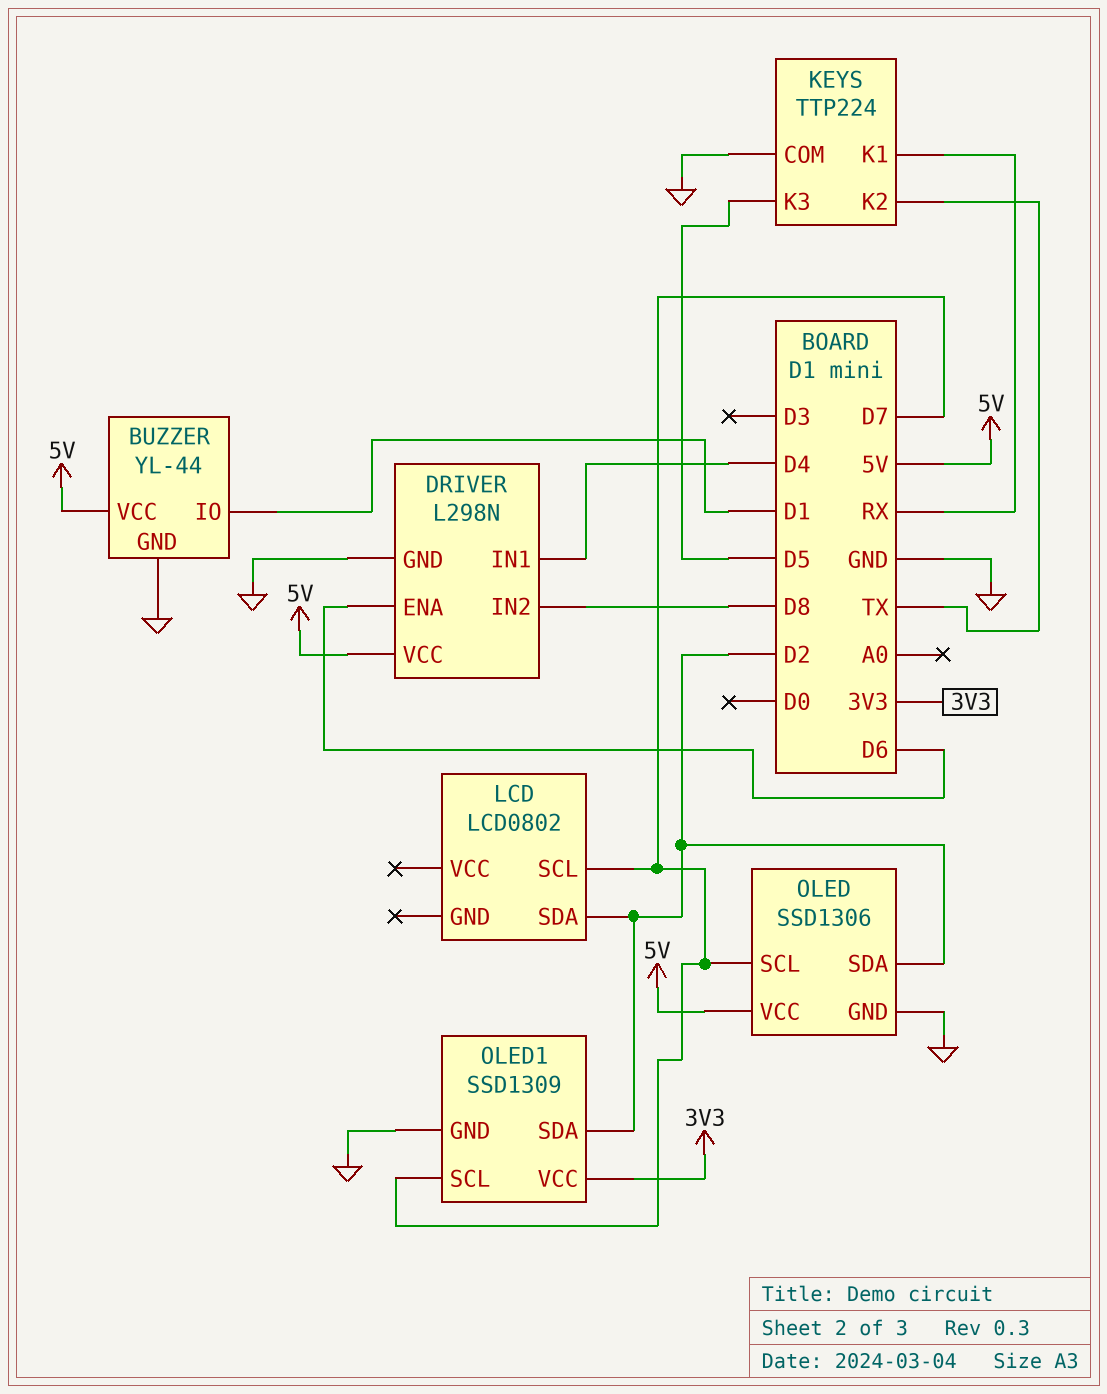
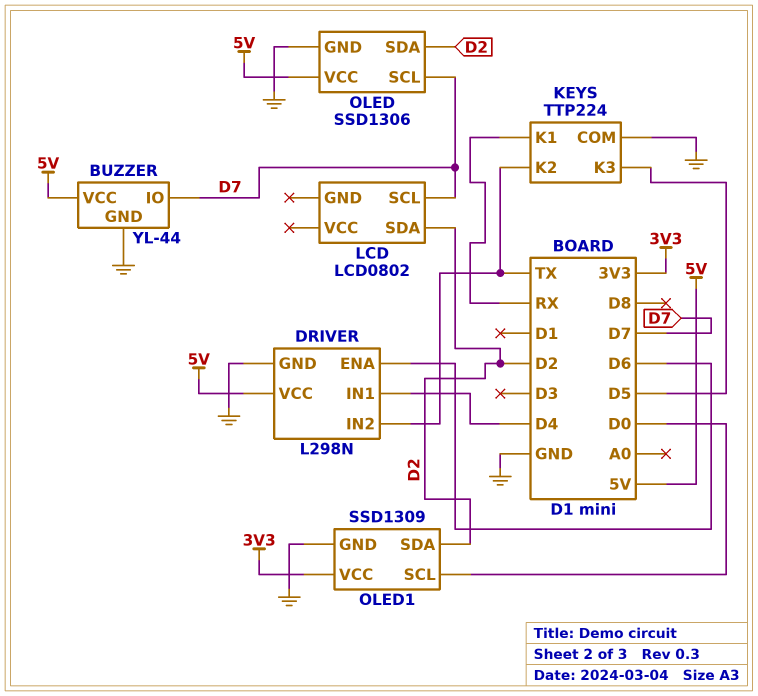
BUZZER pin IO: D1 -> D7
DRIVER pin IN2: D8 -> TX
OLED1 pin SCL: D7 -> D0

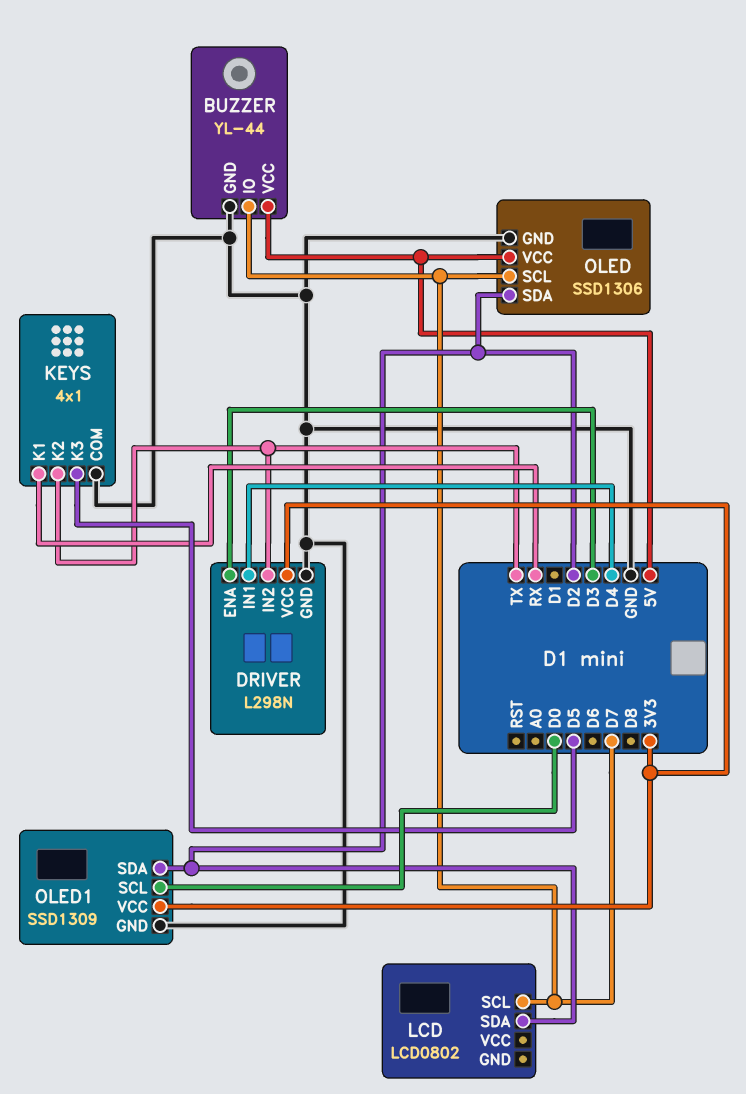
DRIVER pin ENA: D6 -> D3
DRIVER pin VCC: 5V -> 3V3
KEYS: TTP224 -> 4x1

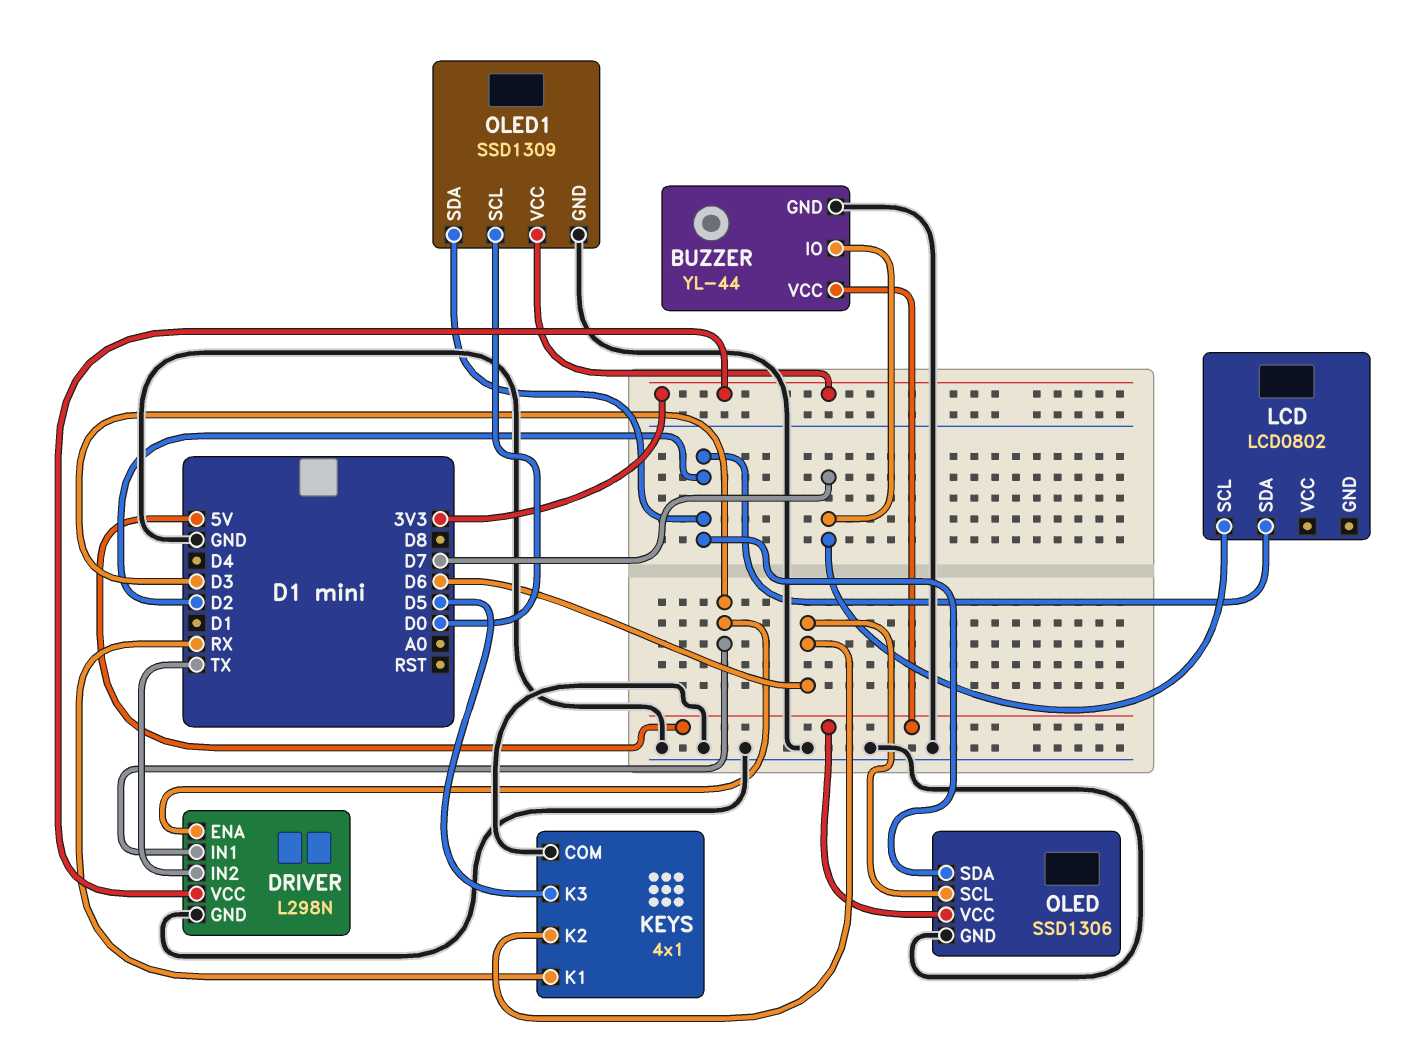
DRIVER pin IN1: D4 -> D3
KEYS pin K2: TX -> D6
OLED pin SCL: D7 -> D6

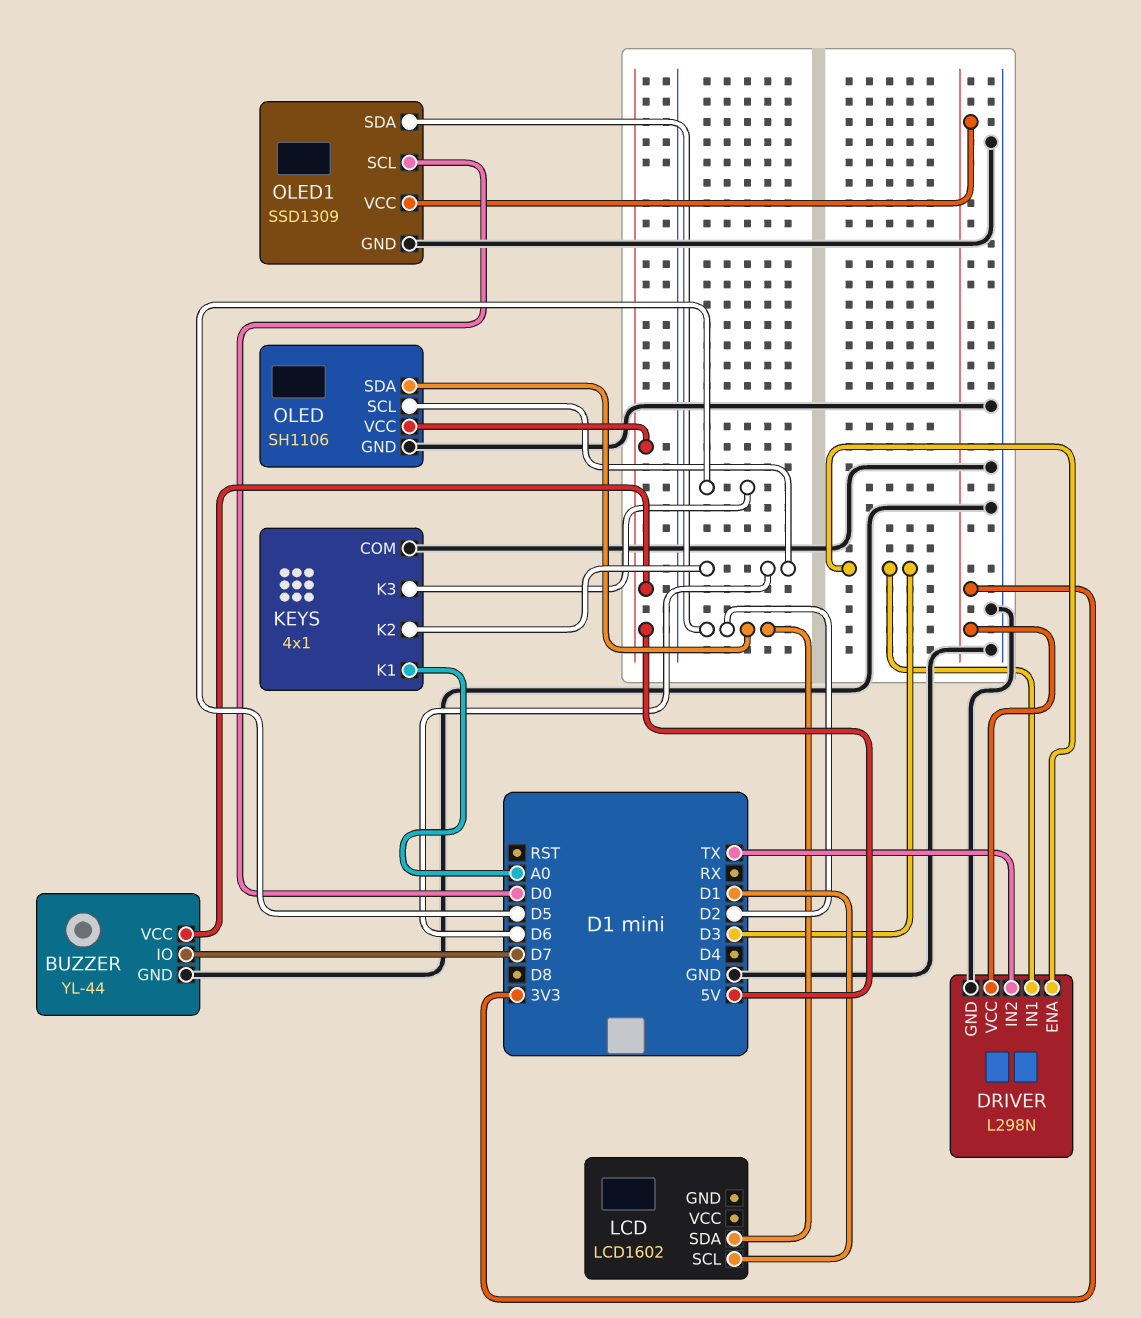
KEYS pin K1: RX -> A0
LCD: LCD0802 -> LCD1602
LCD pin SCL: D7 -> D1
OLED: SSD1306 -> SH1106

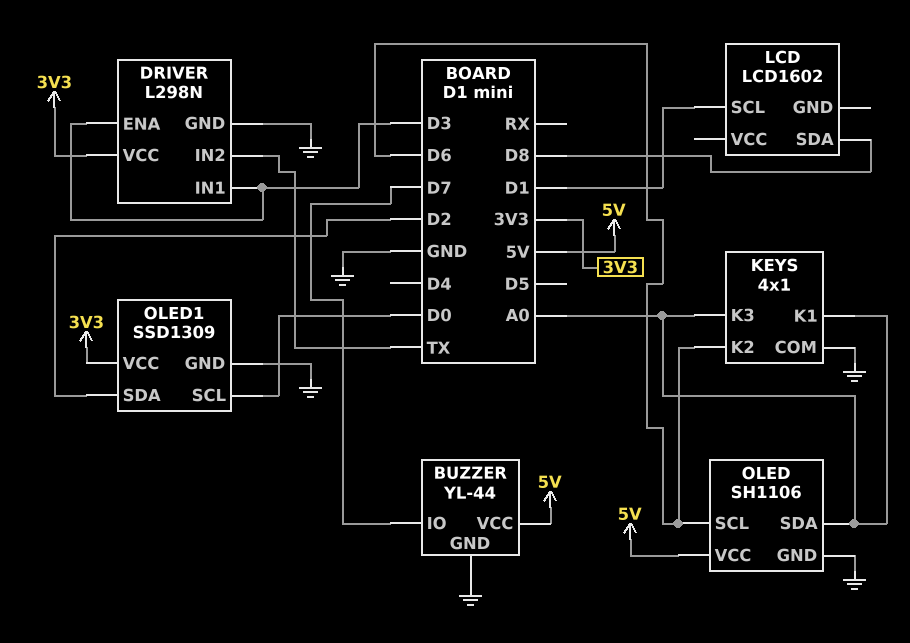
KEYS pin K3: D5 -> A0
LCD pin SDA: D2 -> D8
OLED pin SDA: D2 -> A0

